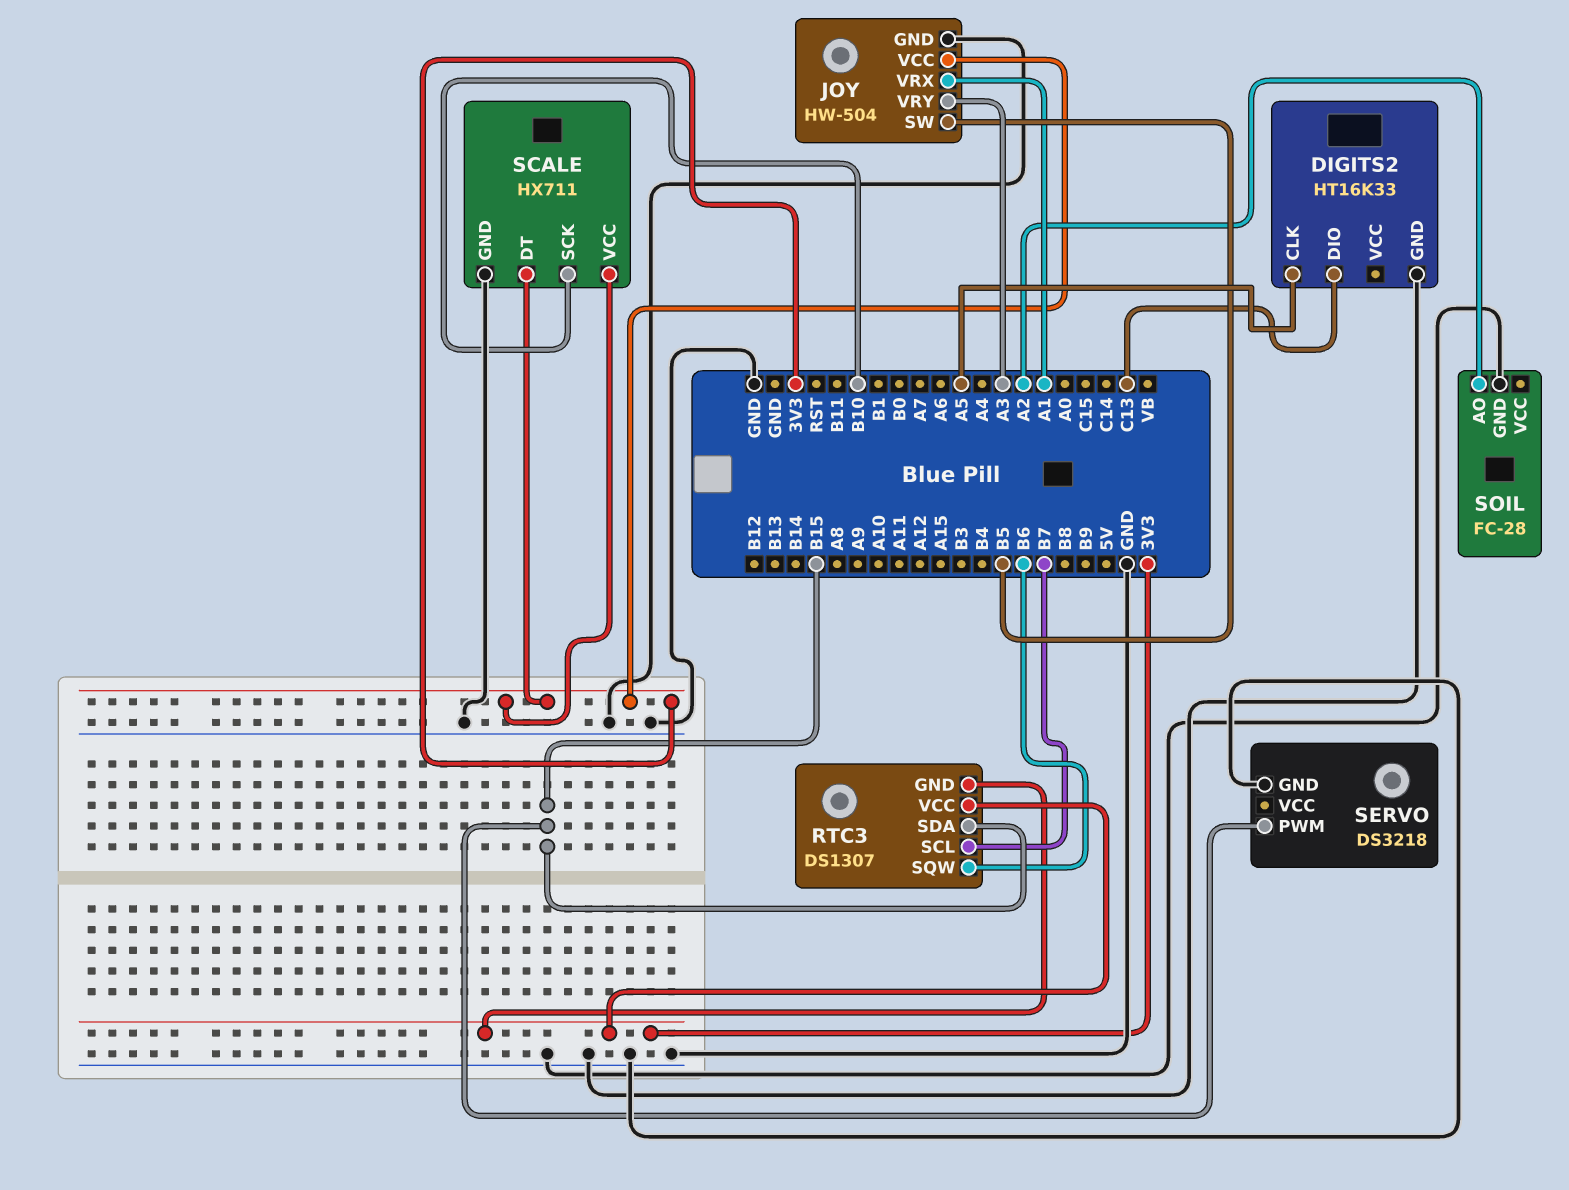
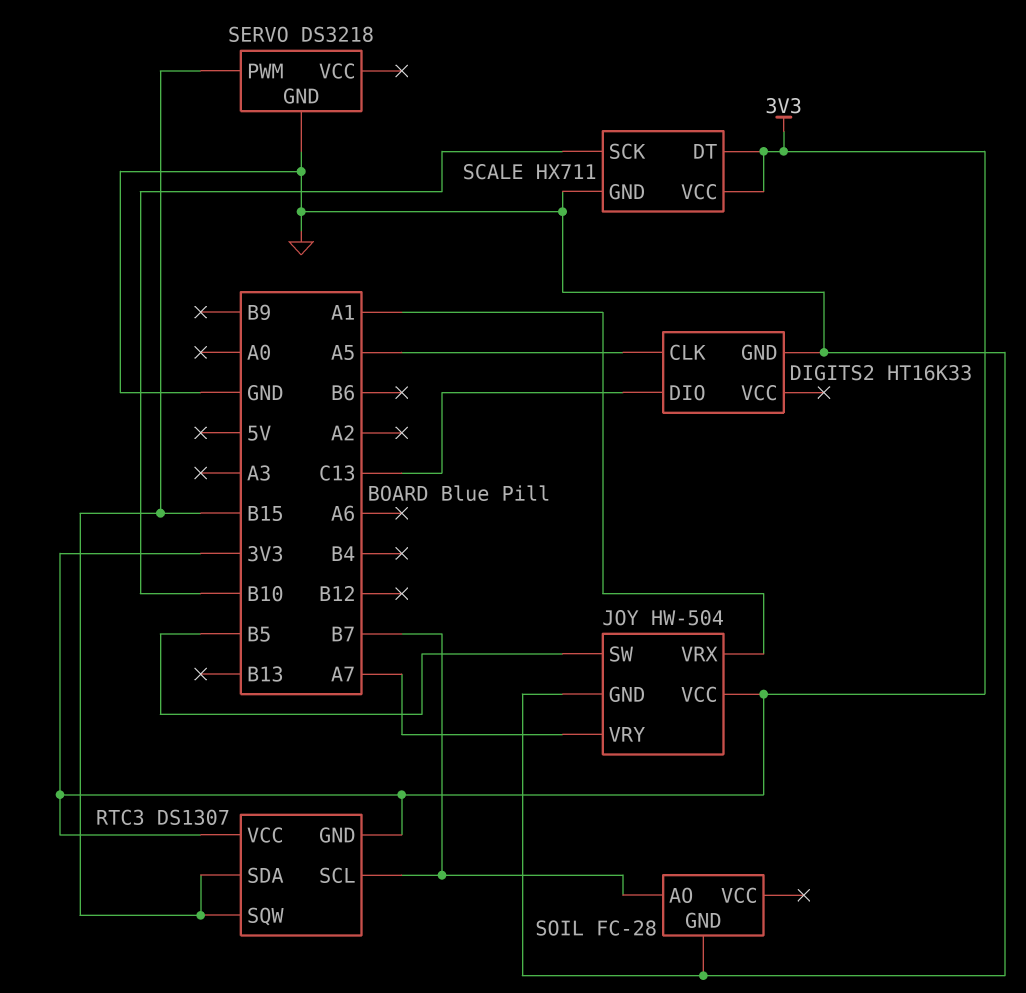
JOY pin VRY: A3 -> A7
RTC3 pin SQW: B6 -> B15
SOIL pin AO: A2 -> B7

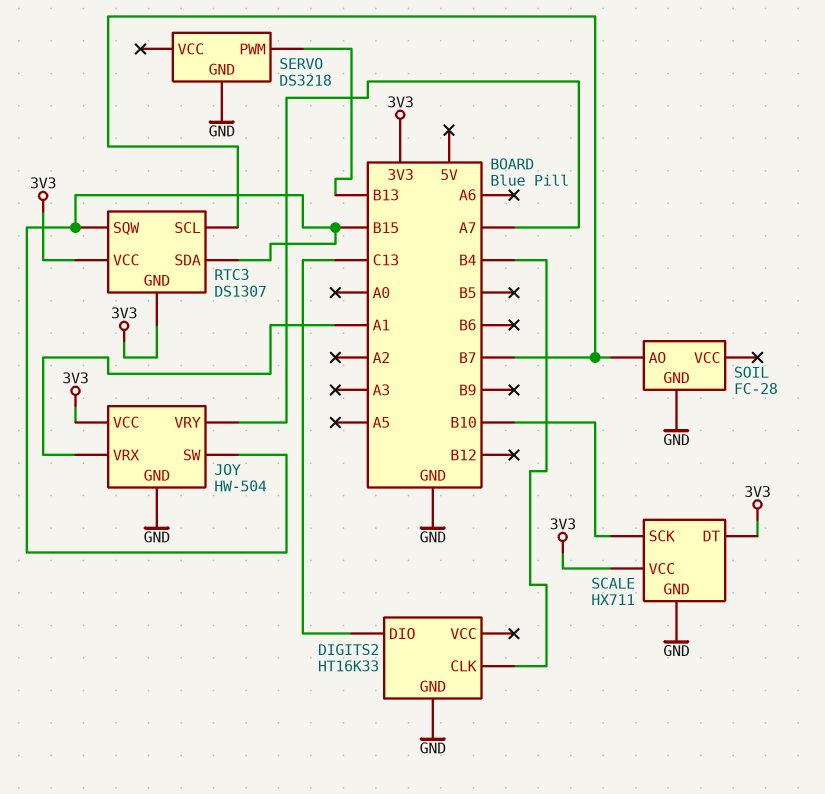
DIGITS2 pin CLK: A5 -> B4
JOY pin SW: B5 -> B15
SERVO pin PWM: B15 -> B13

